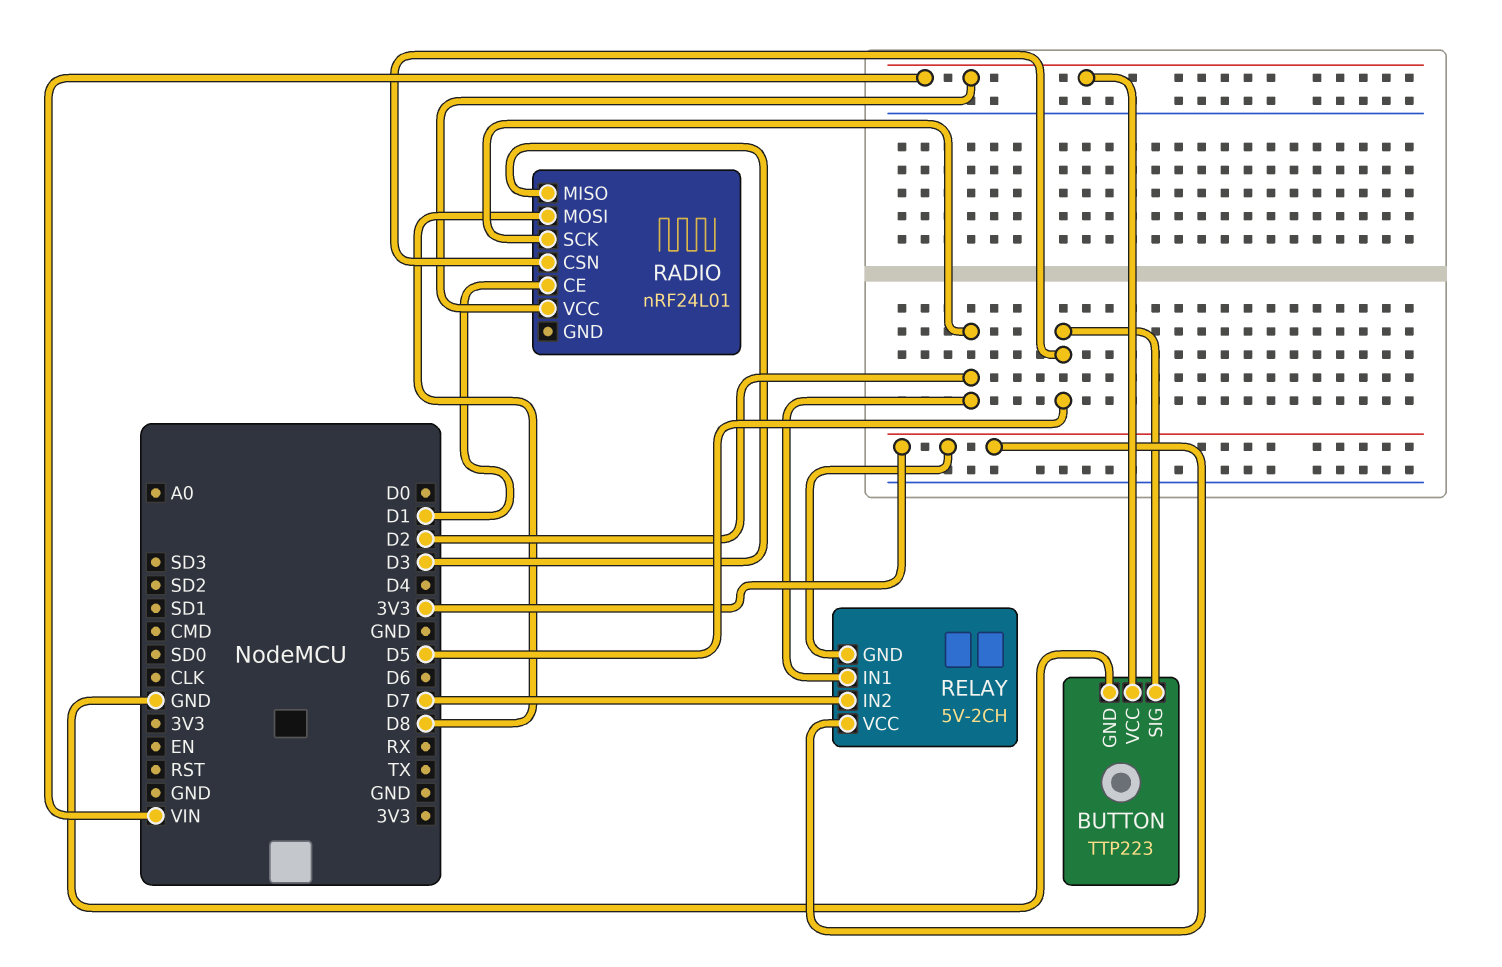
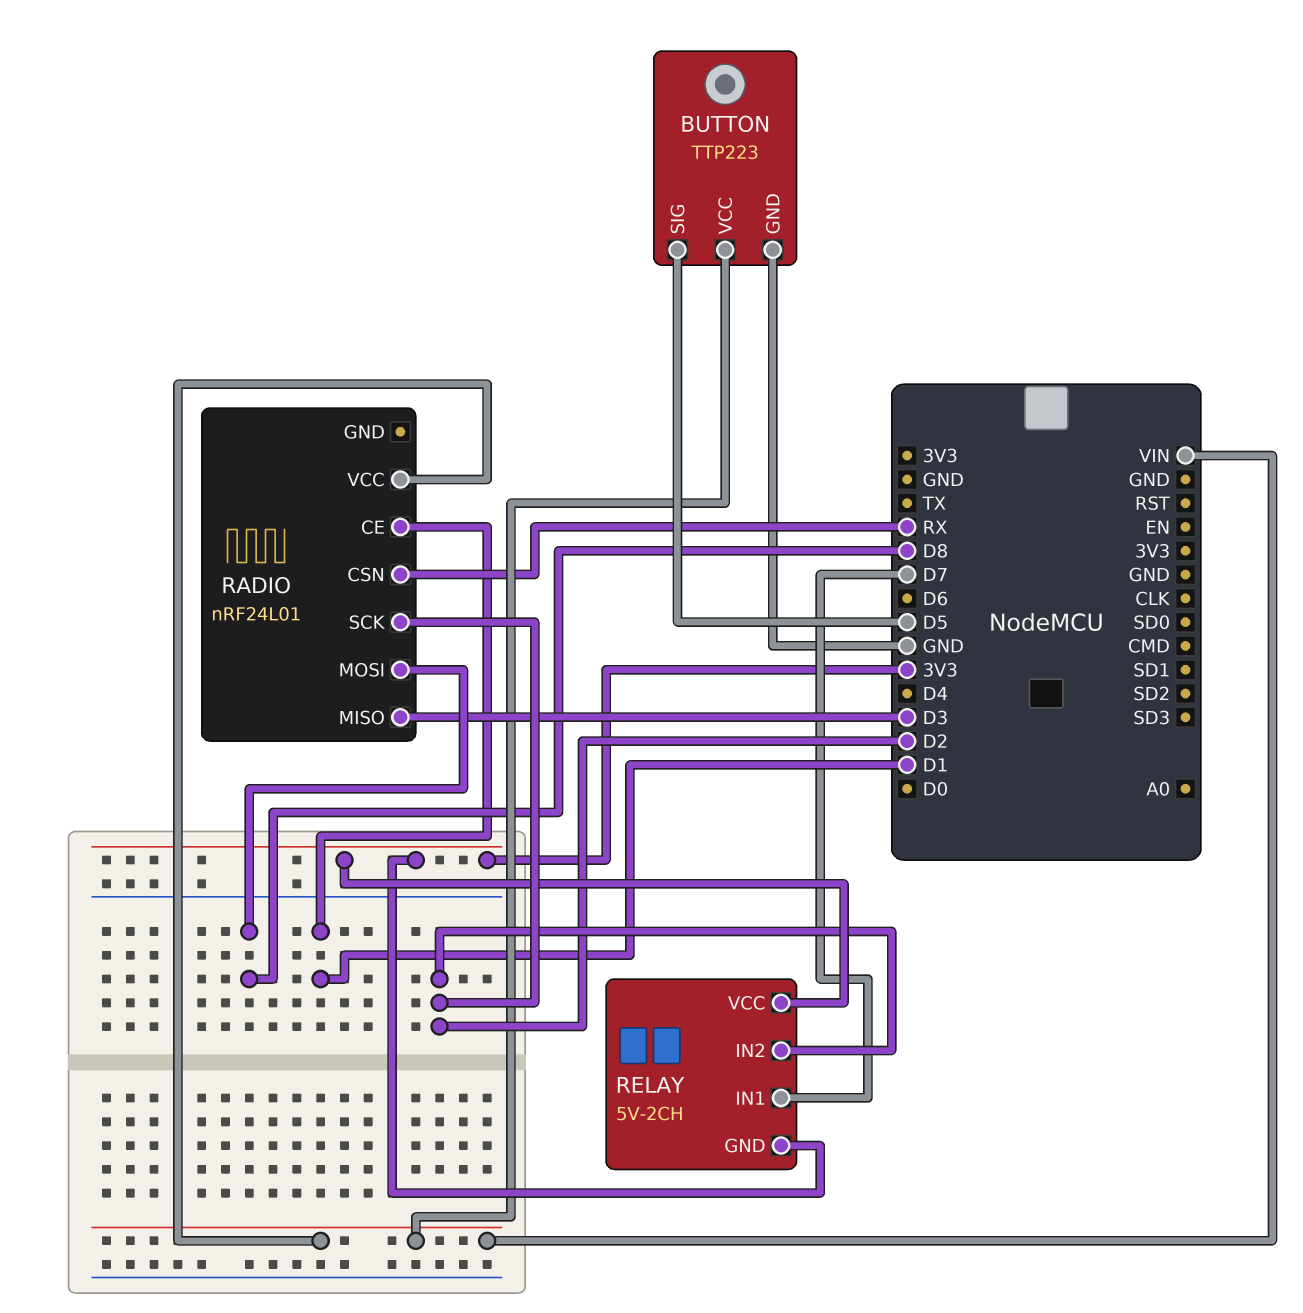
RADIO pin CSN: D5 -> RX
RELAY pin IN1: D2 -> D7
RELAY pin IN2: D7 -> D2

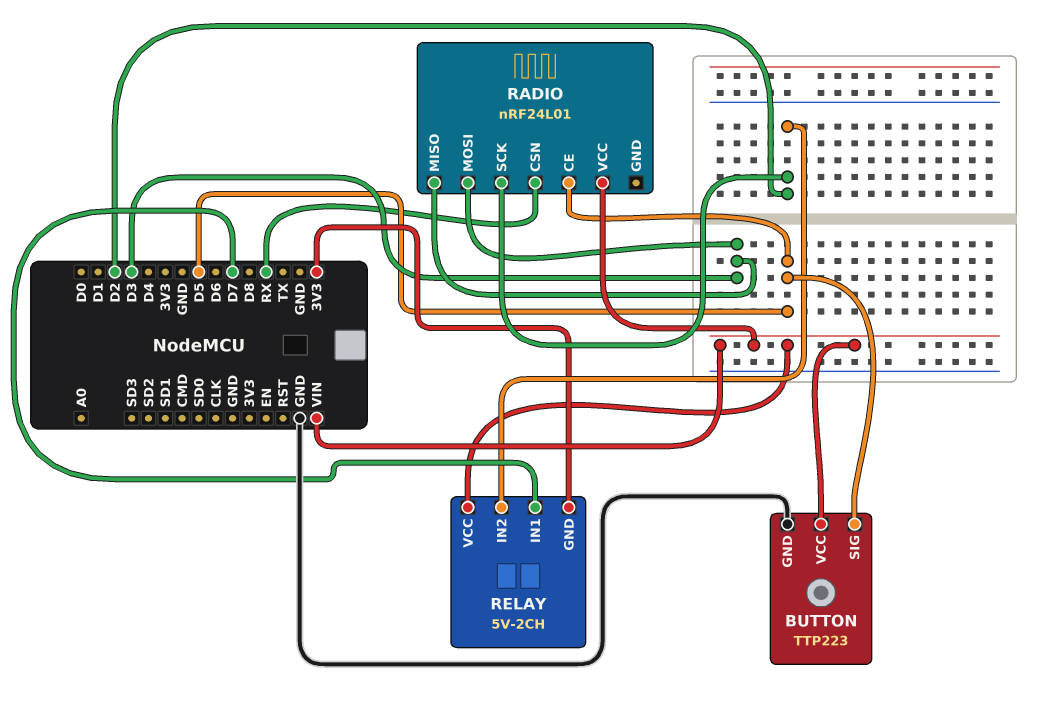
RADIO pin CE: D1 -> D5
RADIO pin MOSI: D8 -> D3
RELAY pin VCC: 3V3 -> VIN

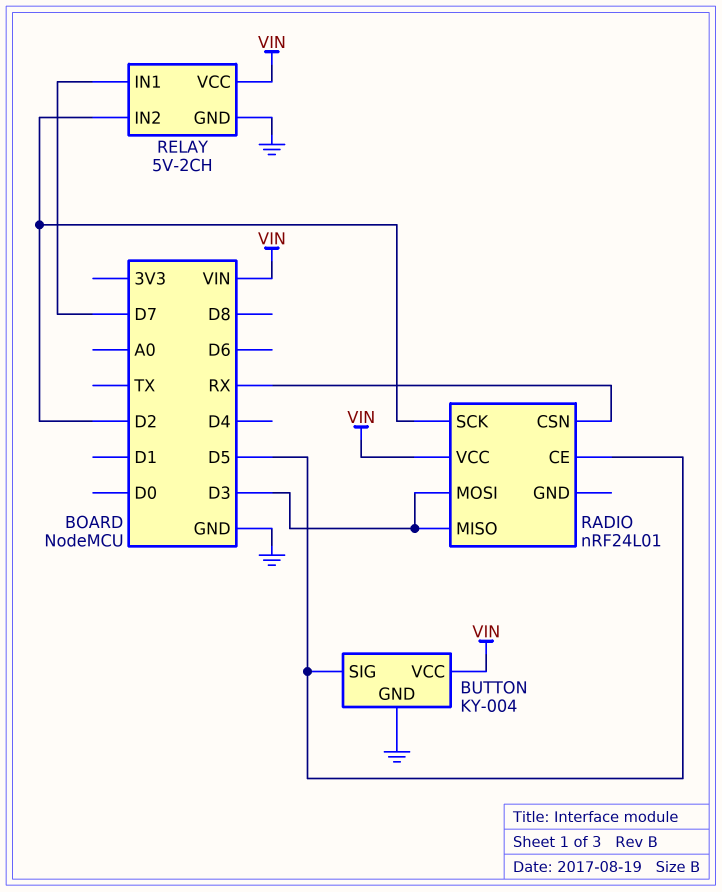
BUTTON: TTP223 -> KY-004
RELAY pin GND: 3V3 -> GND

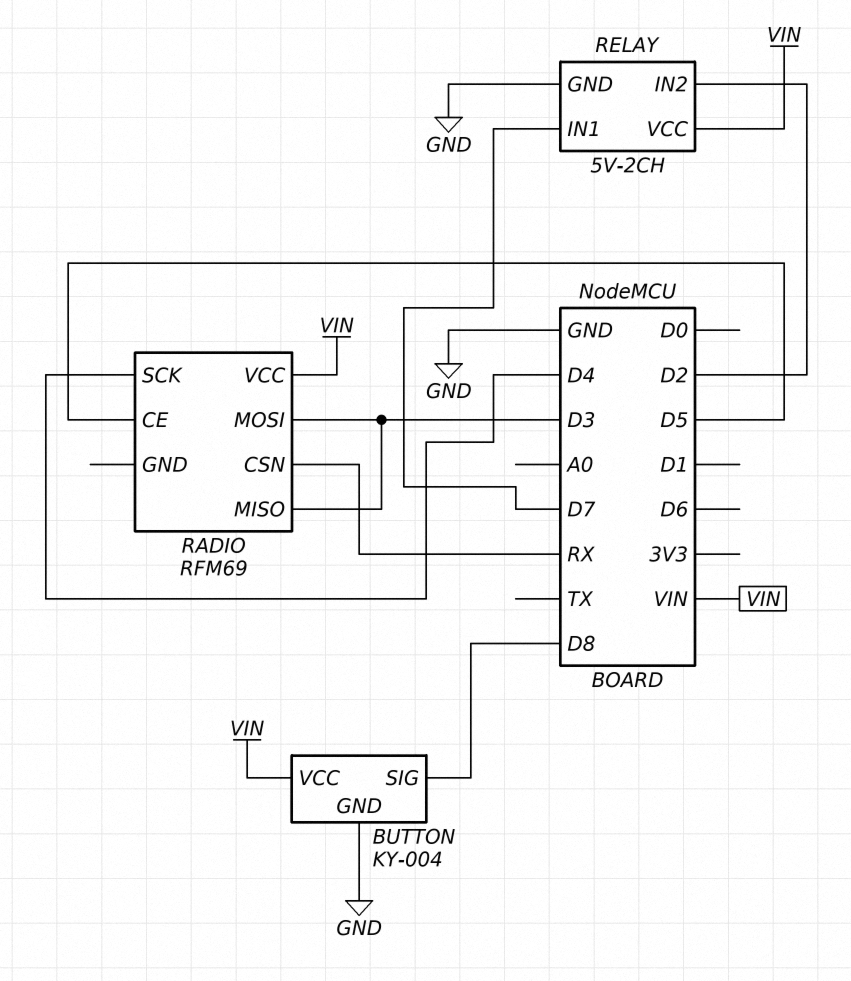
BUTTON pin SIG: D5 -> D8
RADIO: nRF24L01 -> RFM69
RADIO pin SCK: D2 -> D4

